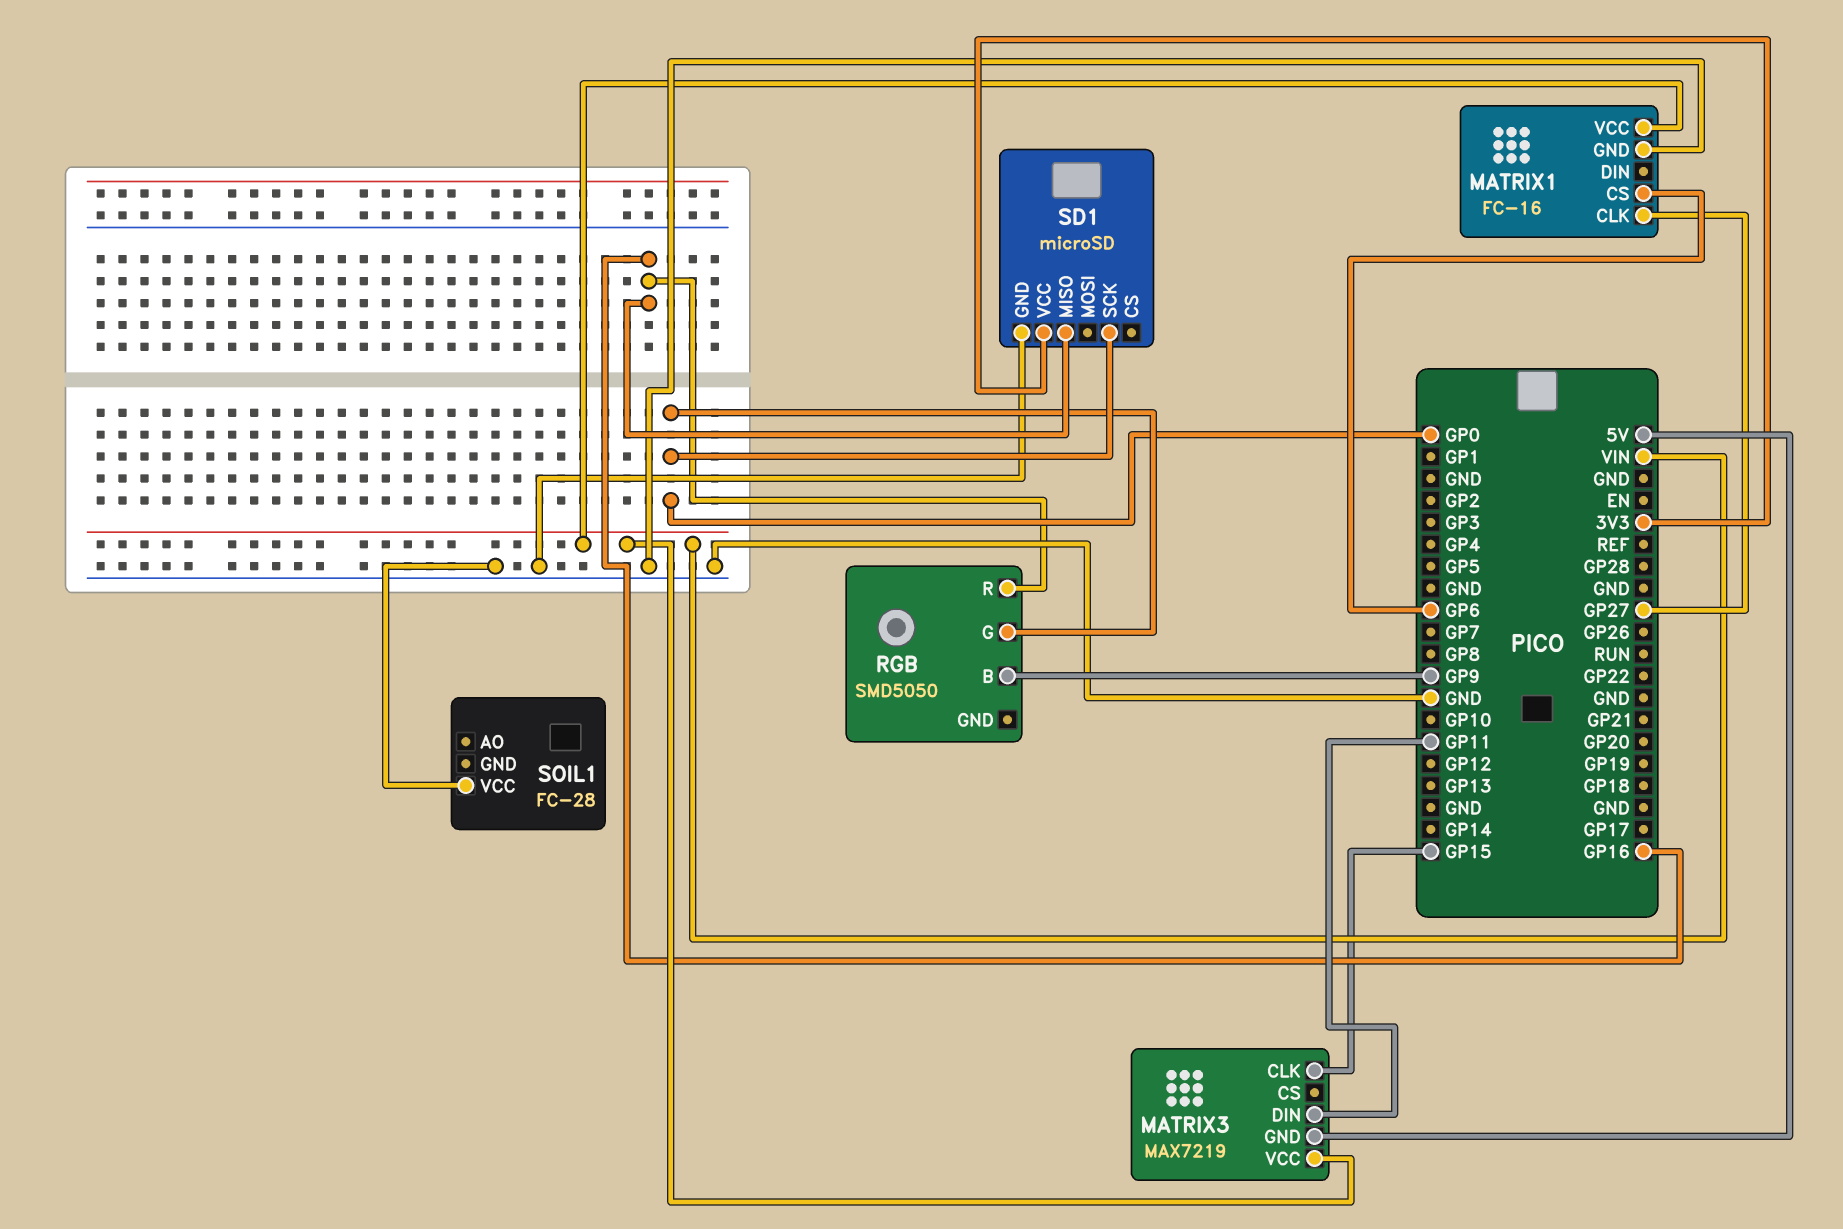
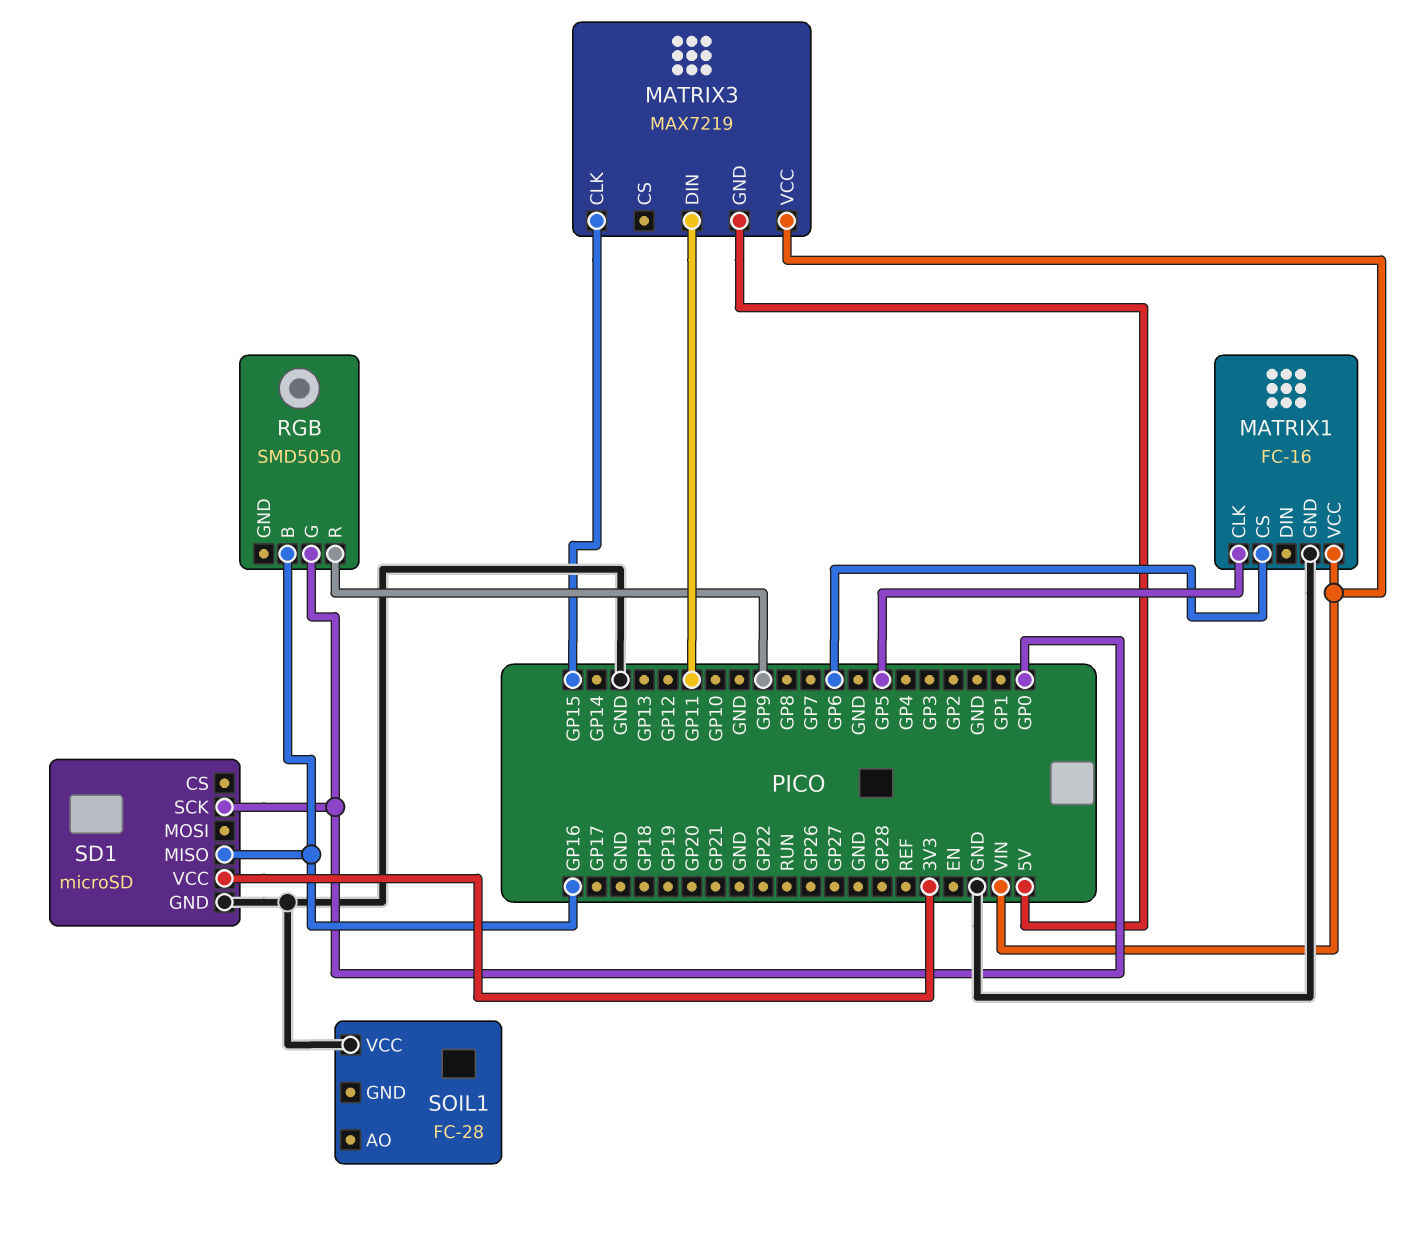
MATRIX1 pin CLK: GP27 -> GP5
RGB pin B: GP9 -> GP16
RGB pin R: GP16 -> GP9

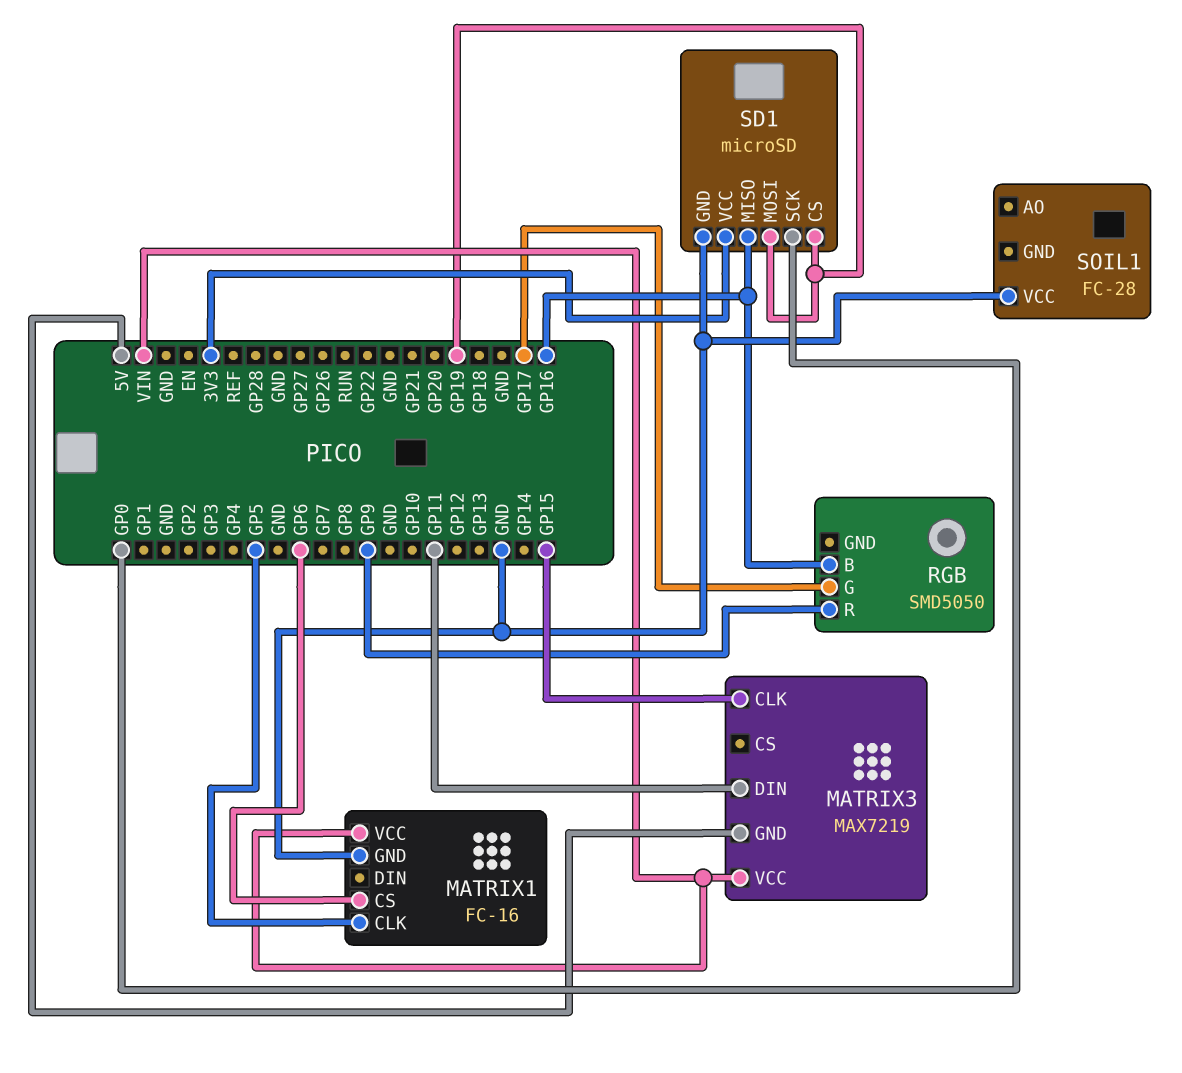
RGB pin G: GP0 -> GP17
SD1 pin CS: none -> GP19
SD1 pin MOSI: none -> GP19

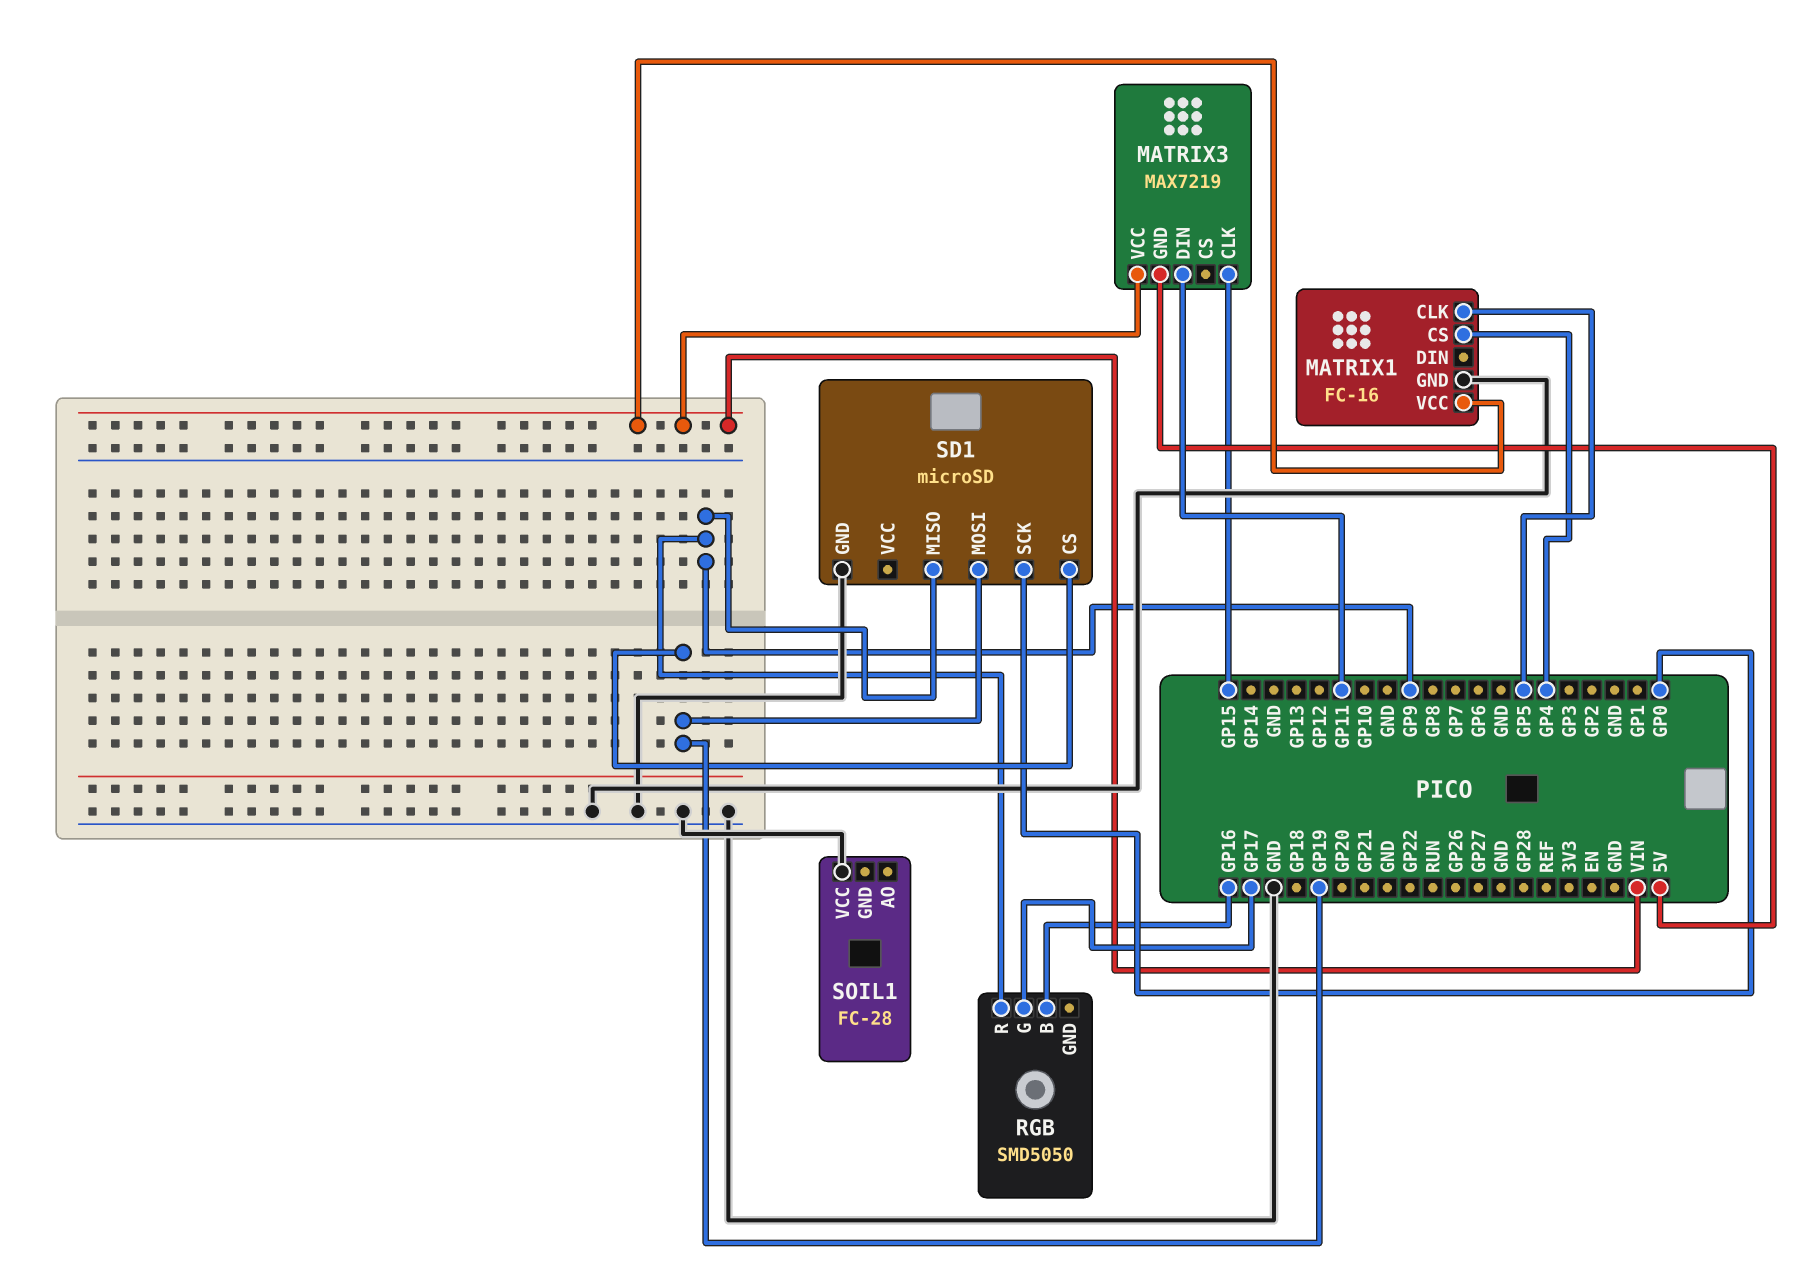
MATRIX1 pin CS: GP6 -> GP4
SD1 pin MISO: GP16 -> GP9
SD1 pin VCC: 3V3 -> none

